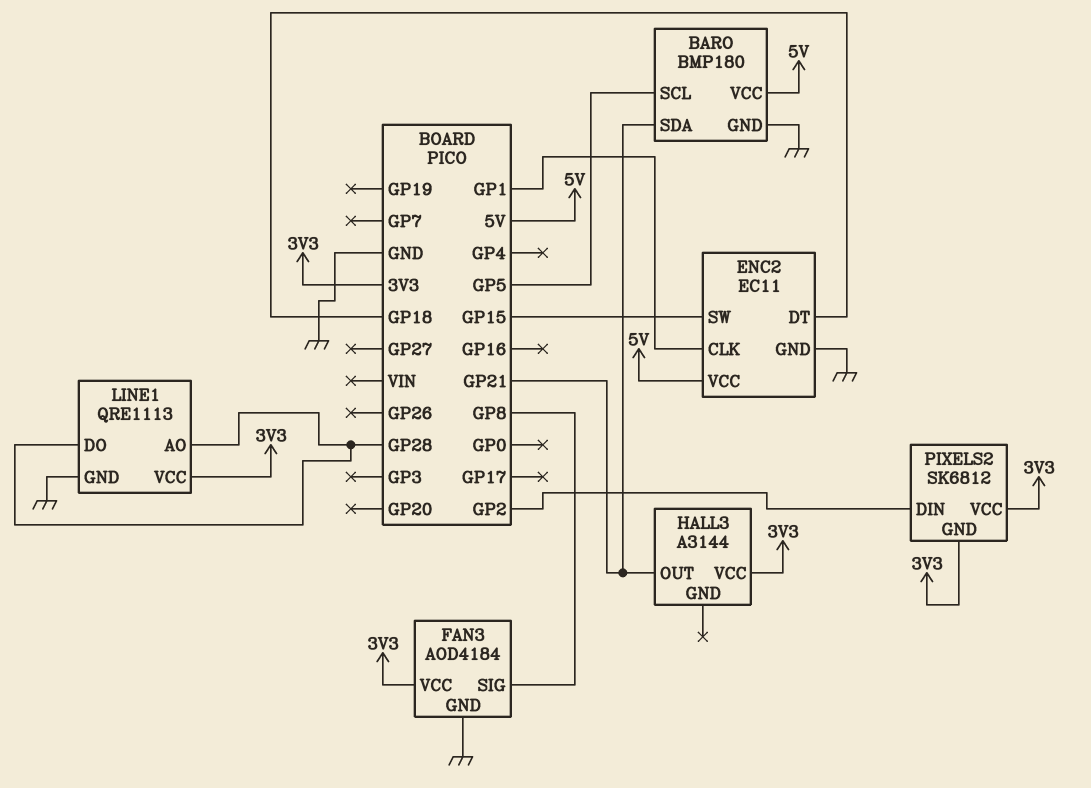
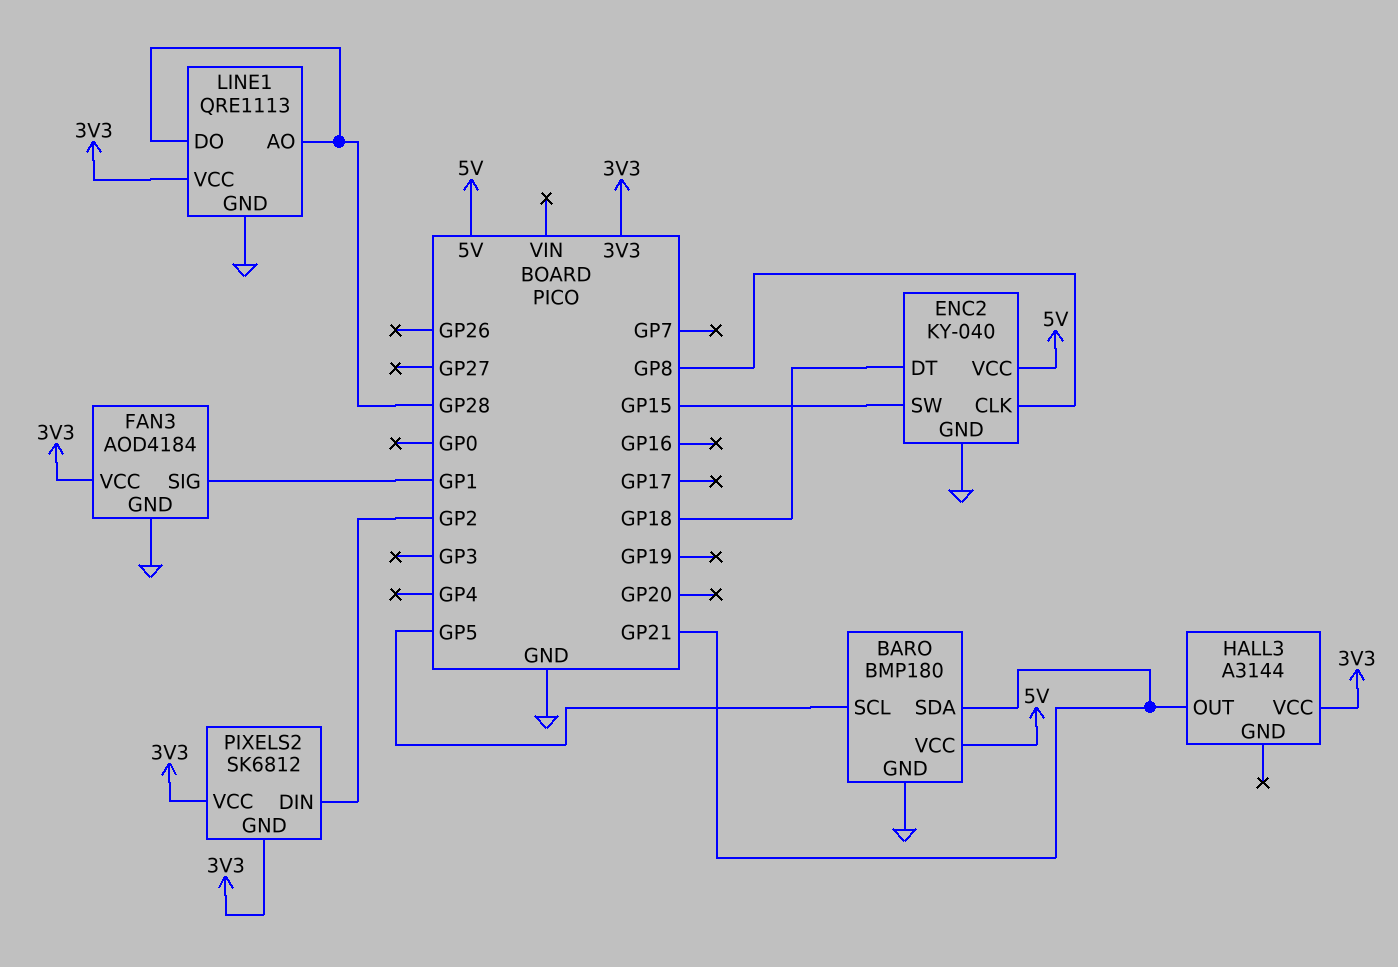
ENC2: EC11 -> KY-040
ENC2 pin CLK: GP1 -> GP8
FAN3 pin SIG: GP8 -> GP1

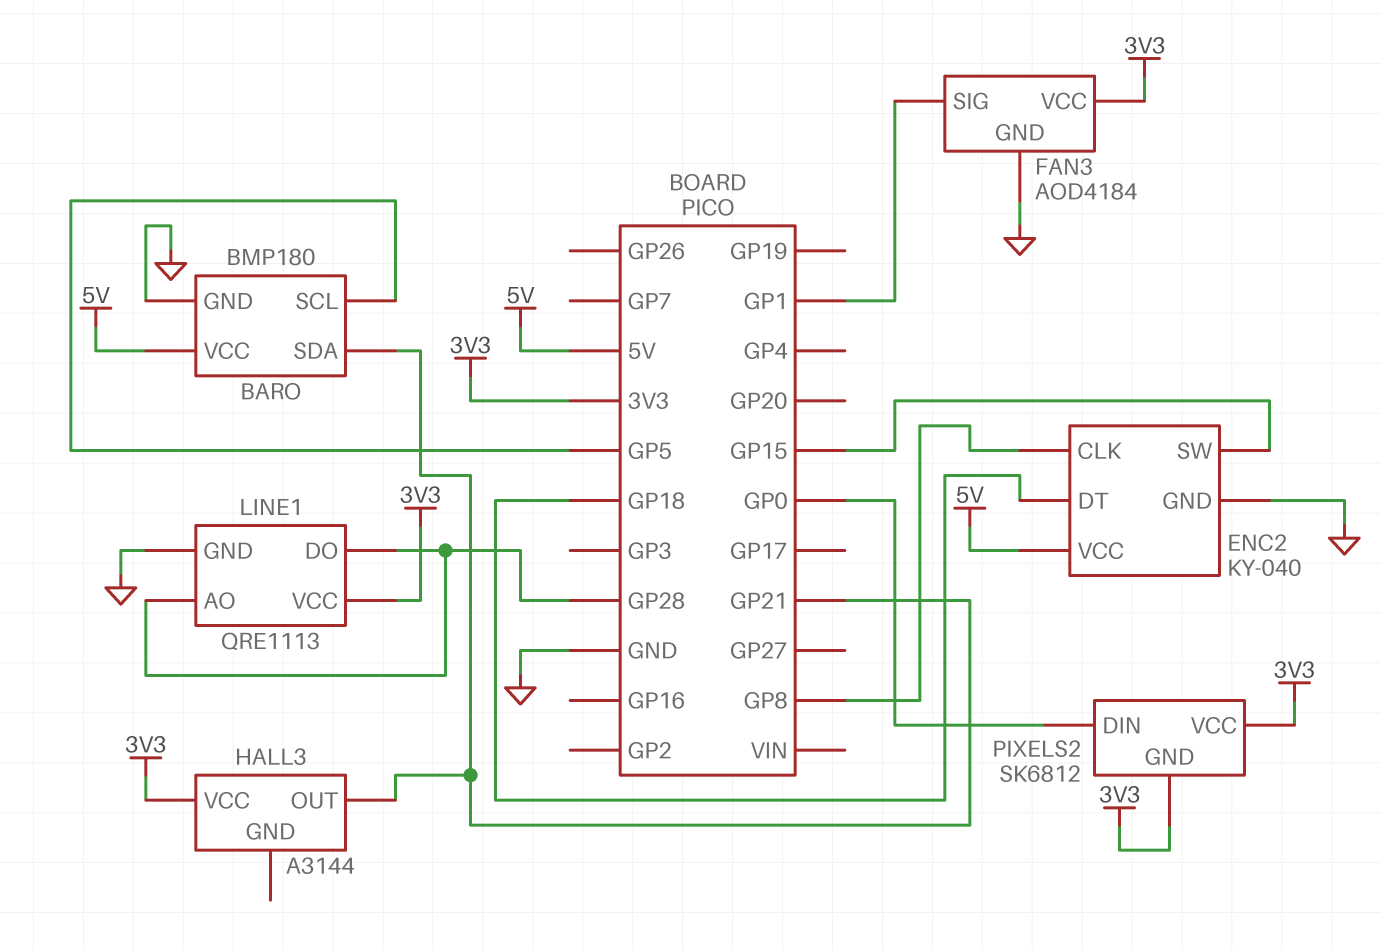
PIXELS2 pin DIN: GP2 -> GP0

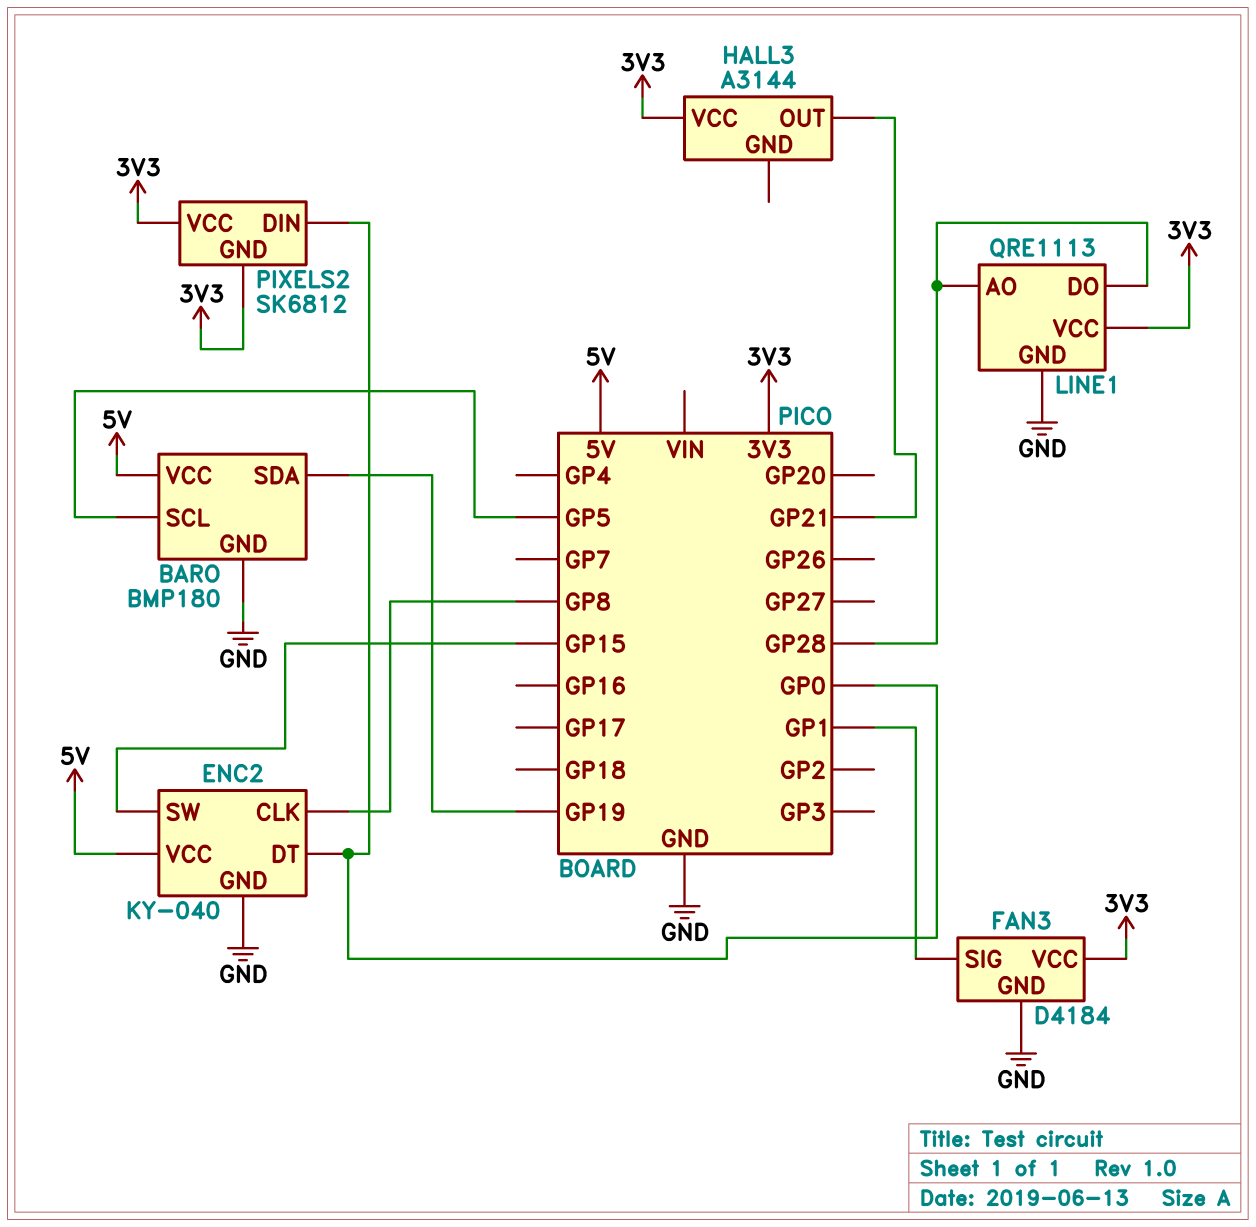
BARO pin SDA: GP21 -> GP19
ENC2 pin DT: GP18 -> GP0
FAN3: AOD4184 -> D4184

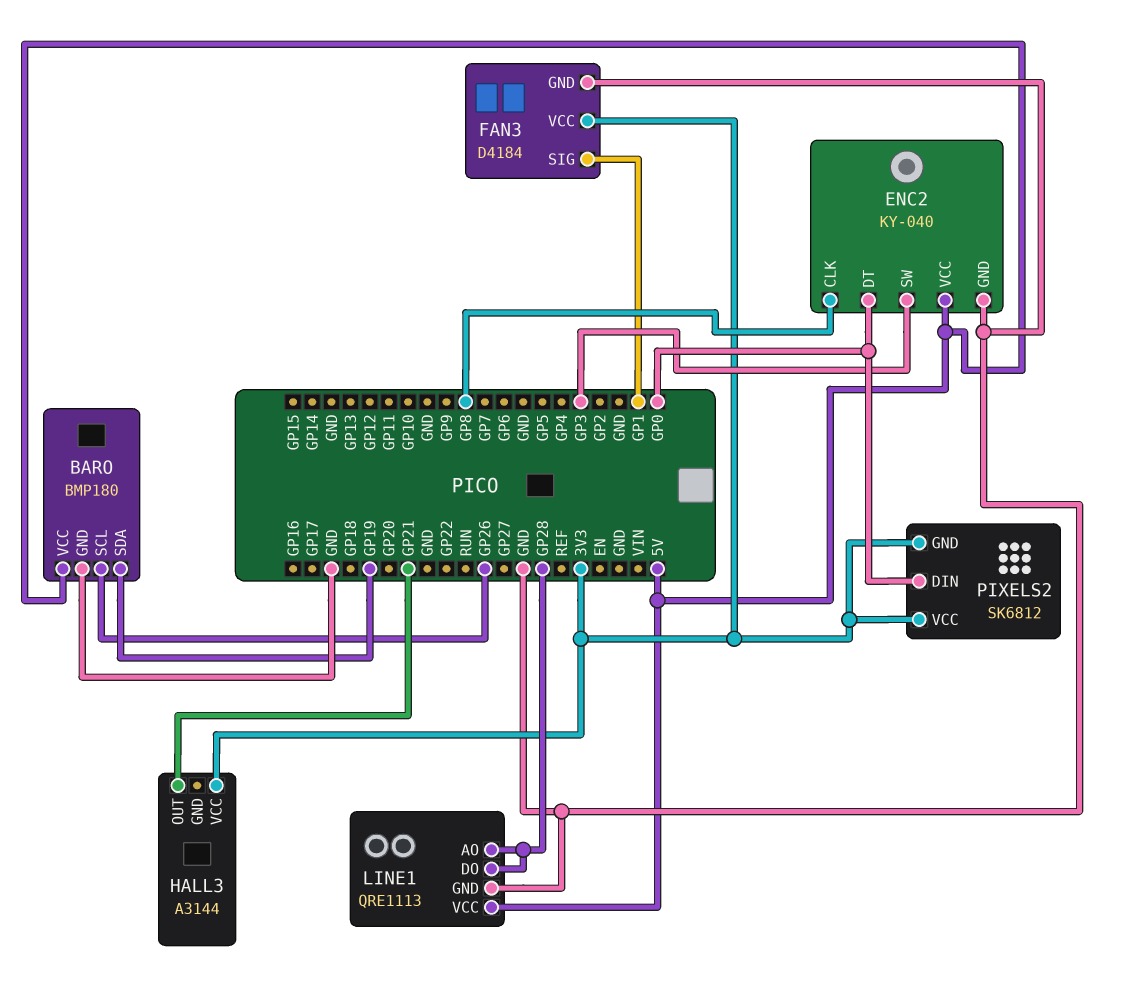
BARO pin SCL: GP5 -> GP26
ENC2 pin SW: GP15 -> GP3
LINE1 pin VCC: 3V3 -> 5V

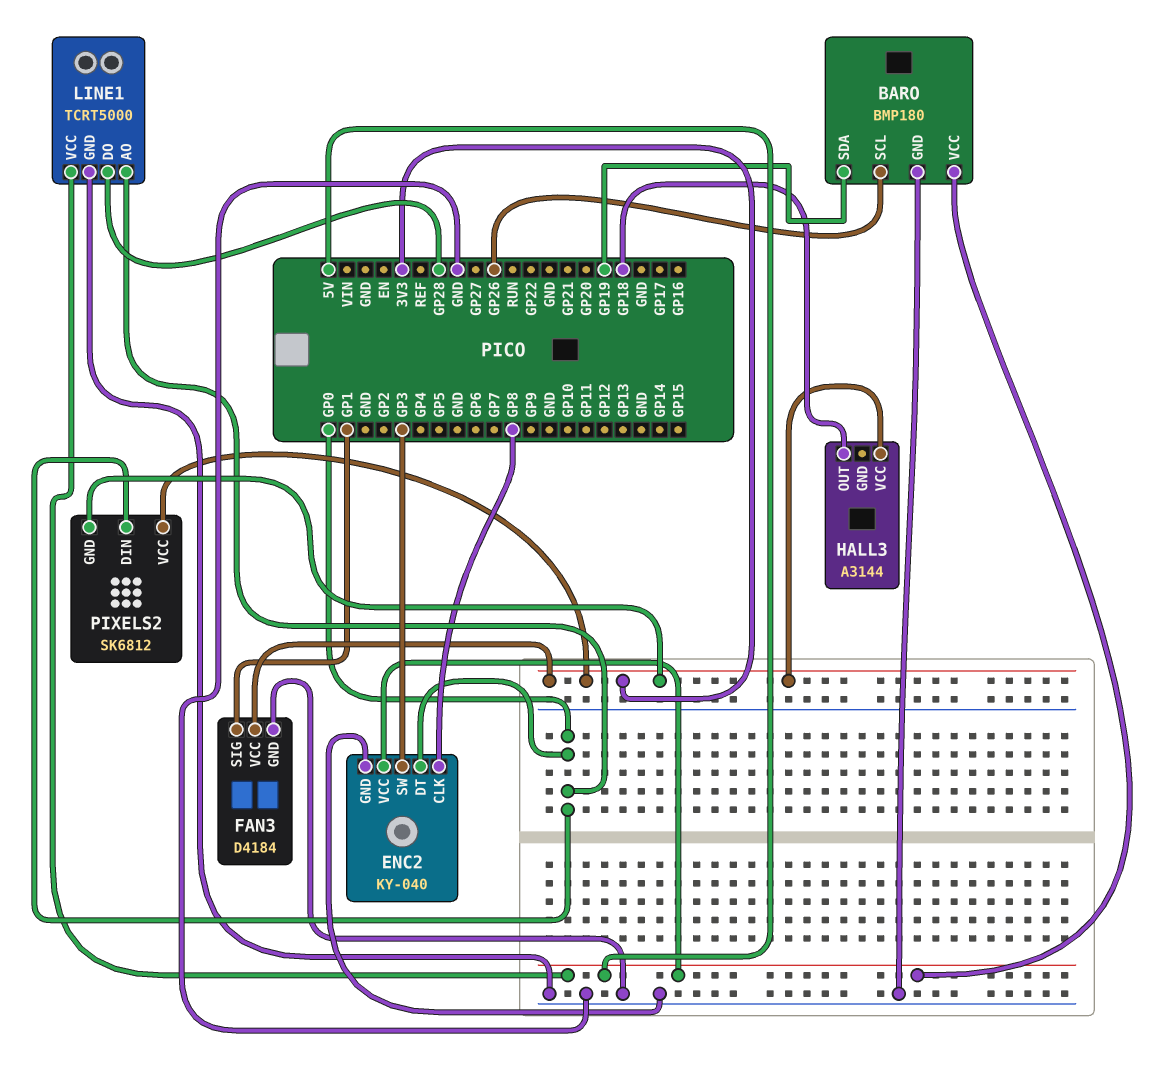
HALL3 pin OUT: GP21 -> GP18
LINE1: QRE1113 -> TCRT5000
LINE1 pin AO: GP28 -> GP0

